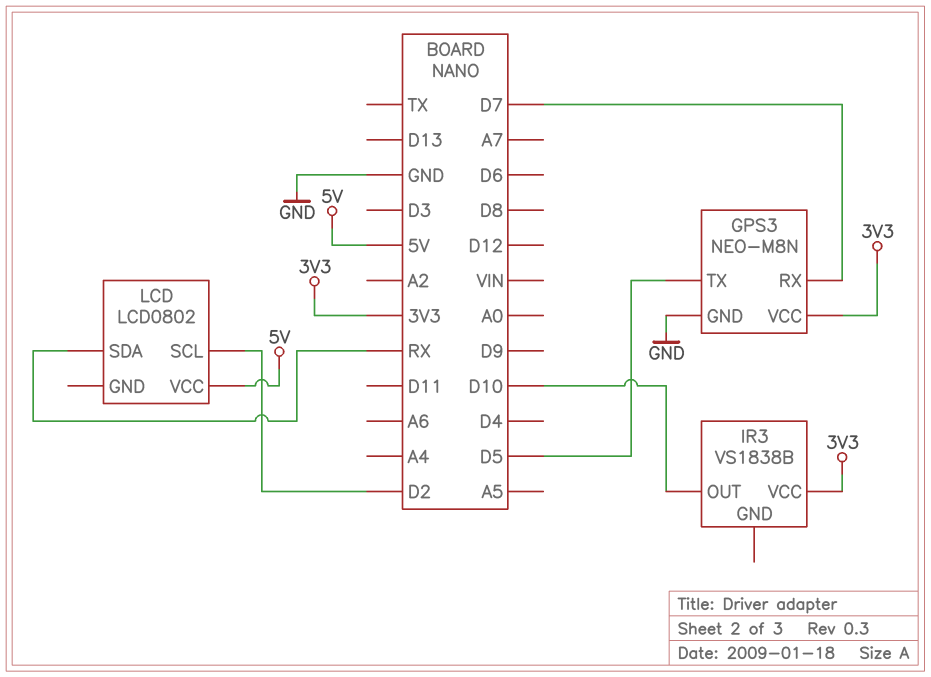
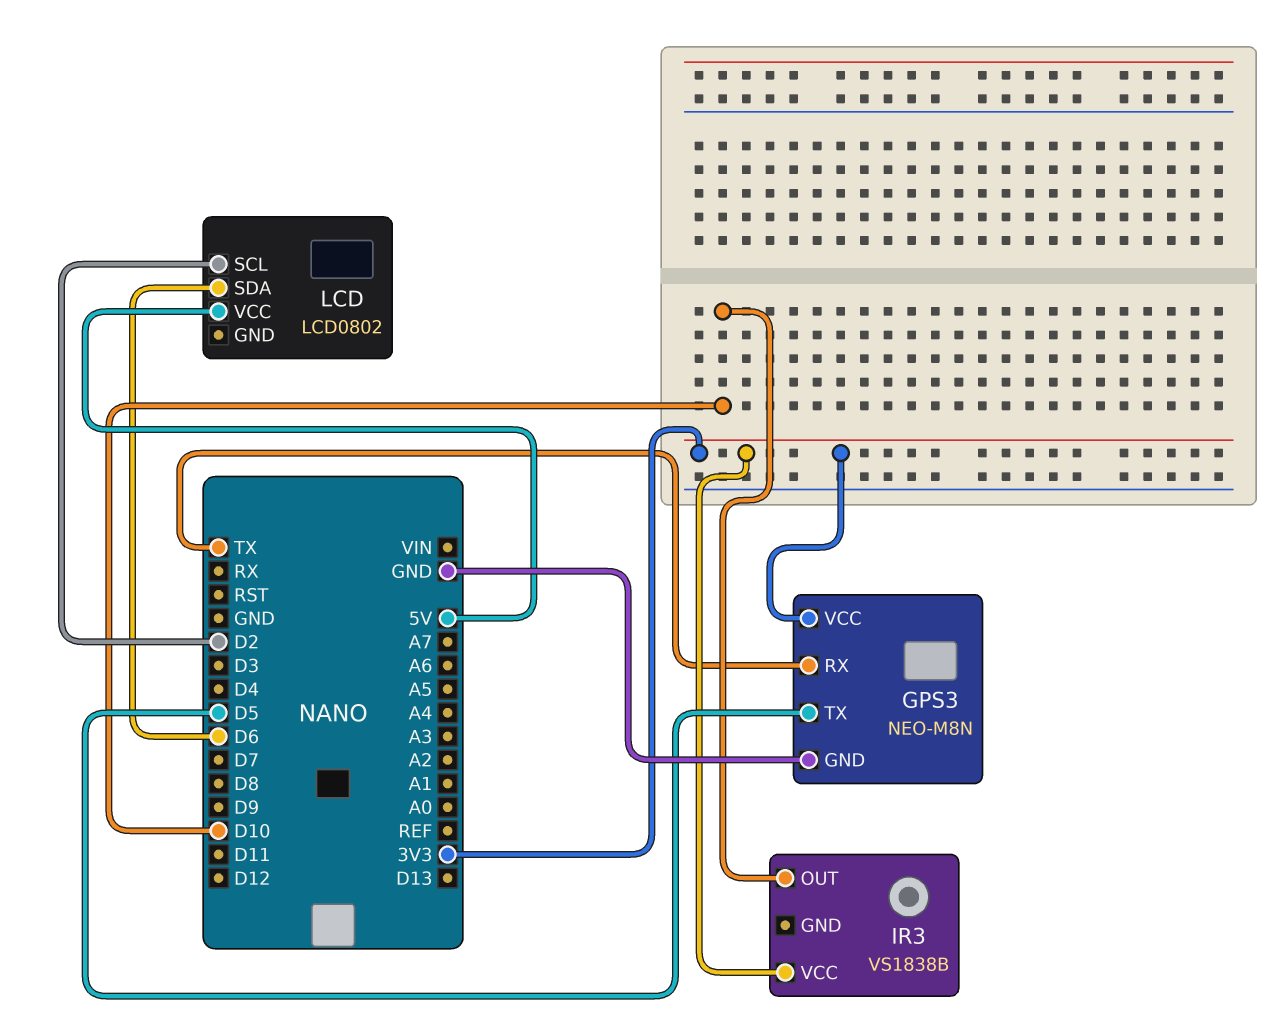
GPS3 pin RX: D7 -> TX
LCD pin SDA: RX -> D6

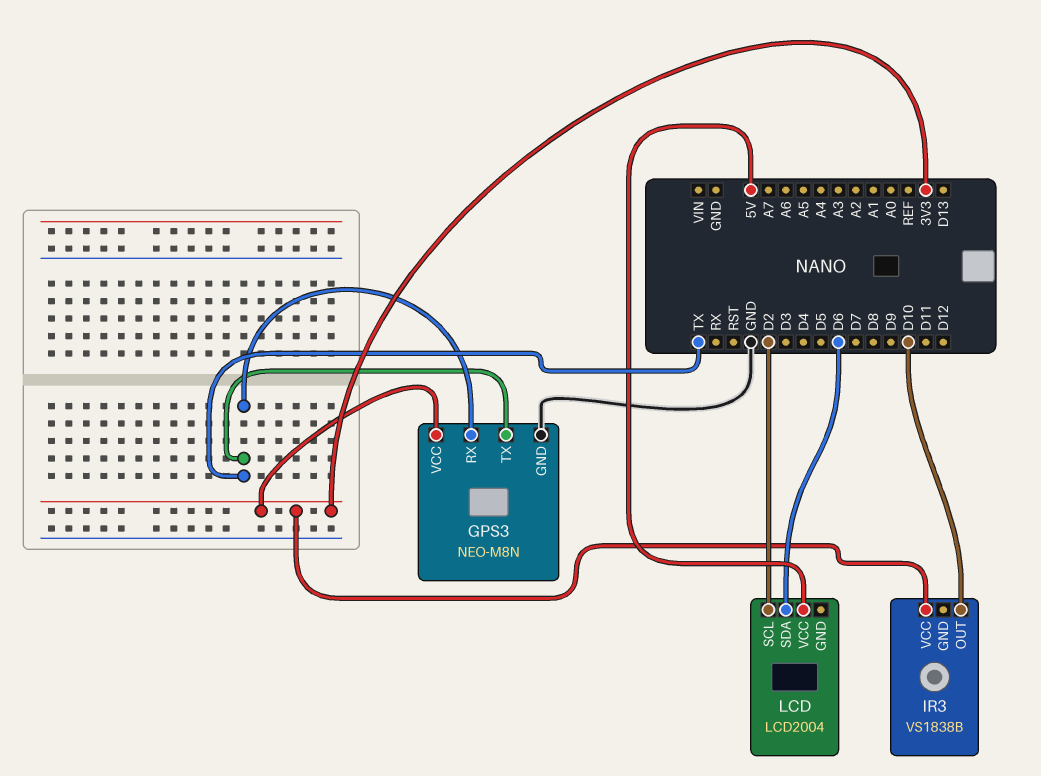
GPS3 pin TX: D5 -> TX
LCD: LCD0802 -> LCD2004

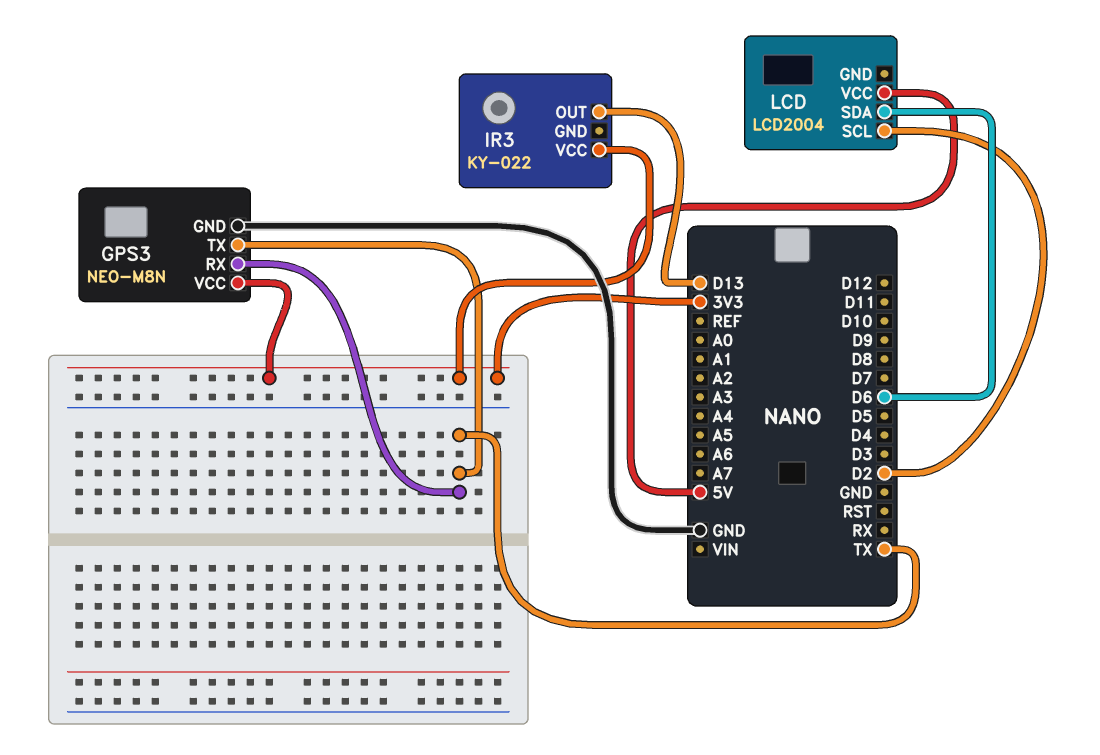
IR3: VS1838B -> KY-022
IR3 pin OUT: D10 -> D13

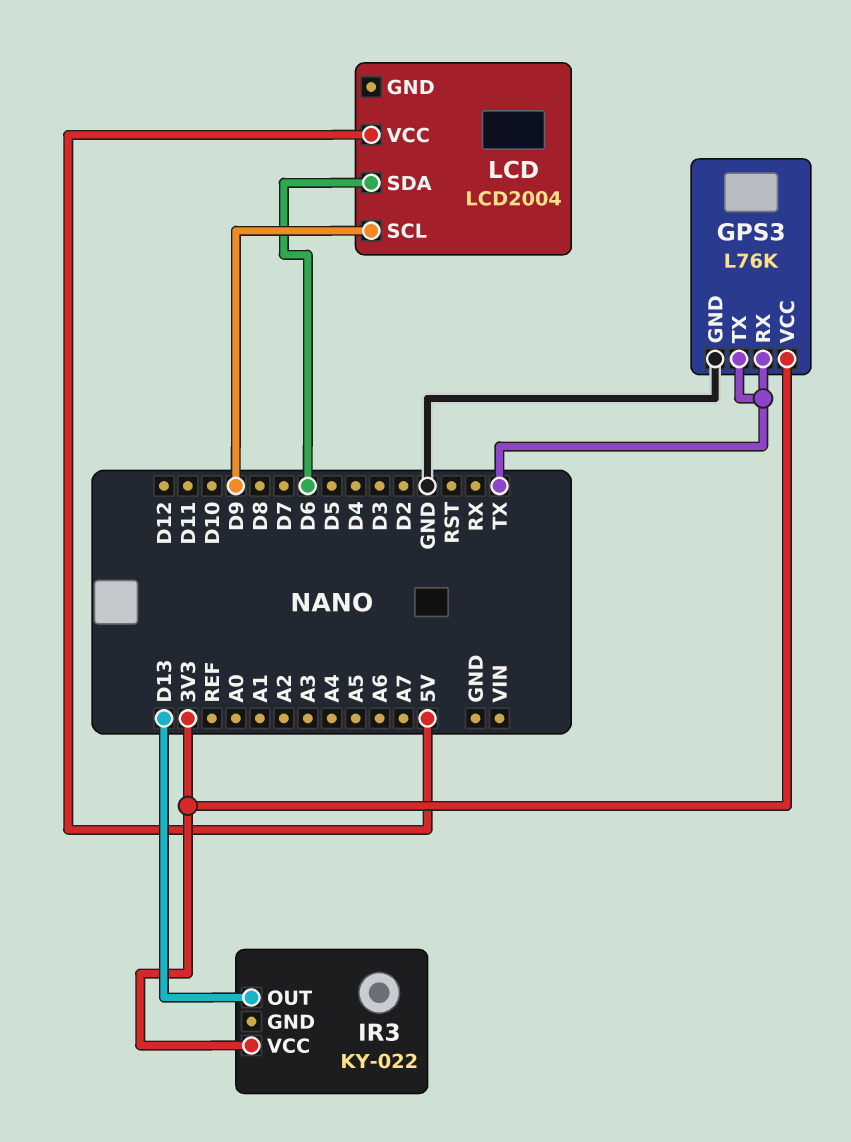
GPS3: NEO-M8N -> L76K
LCD pin SCL: D2 -> D9

